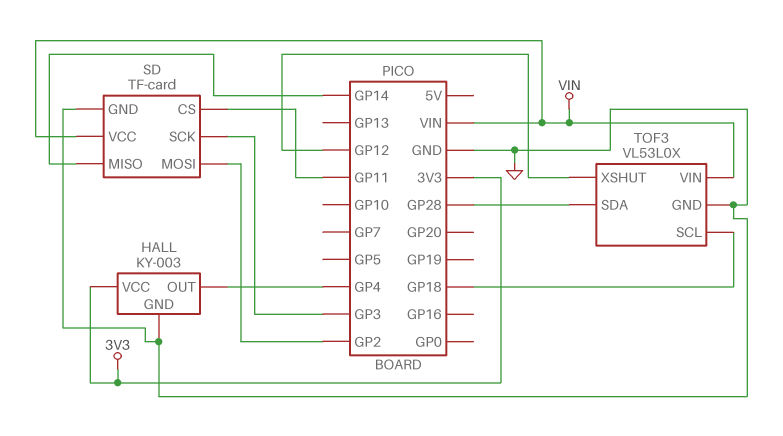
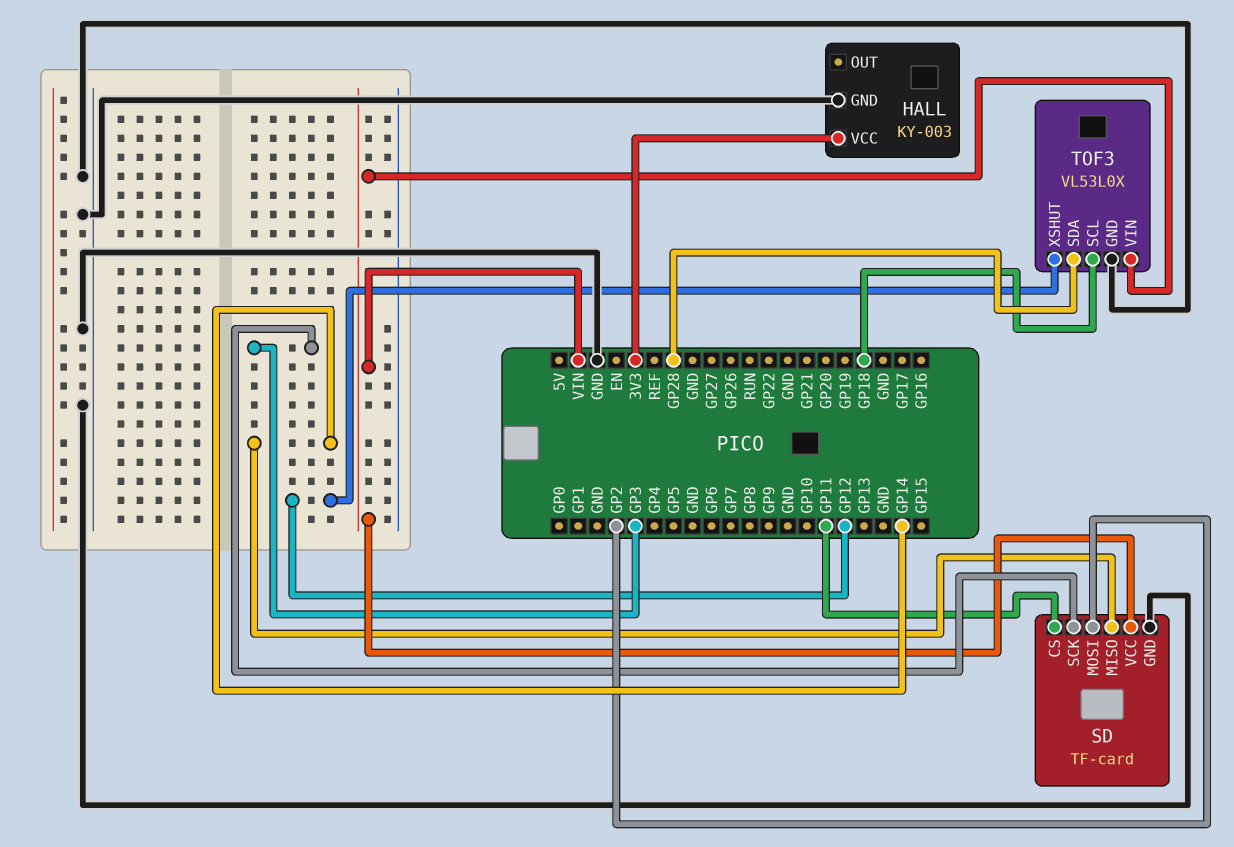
HALL pin OUT: GP4 -> none

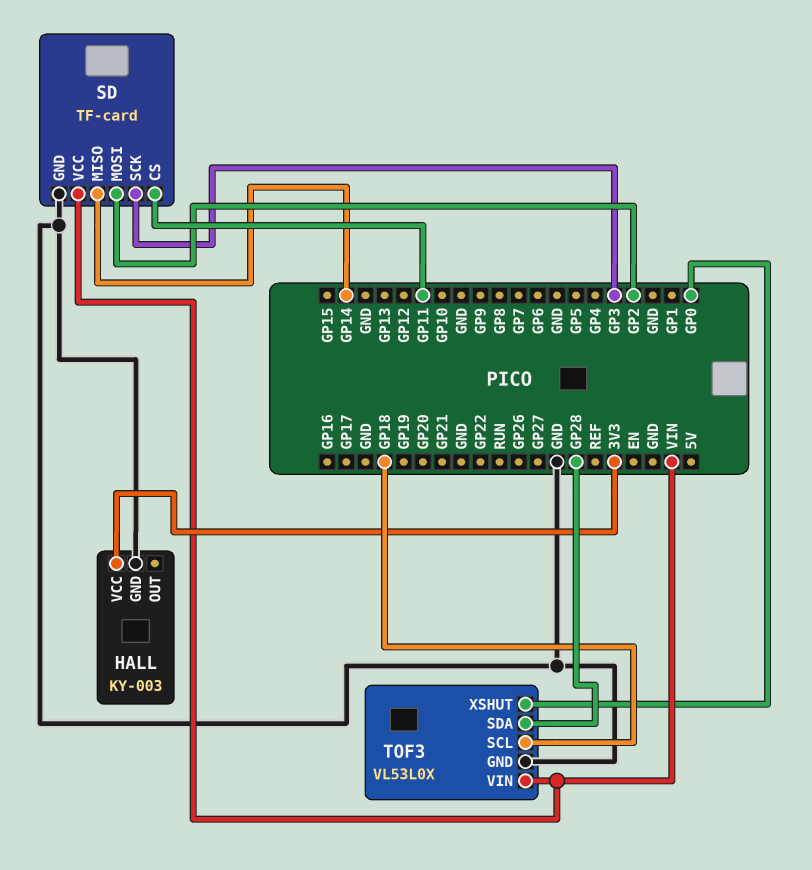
TOF3 pin XSHUT: GP12 -> GP0

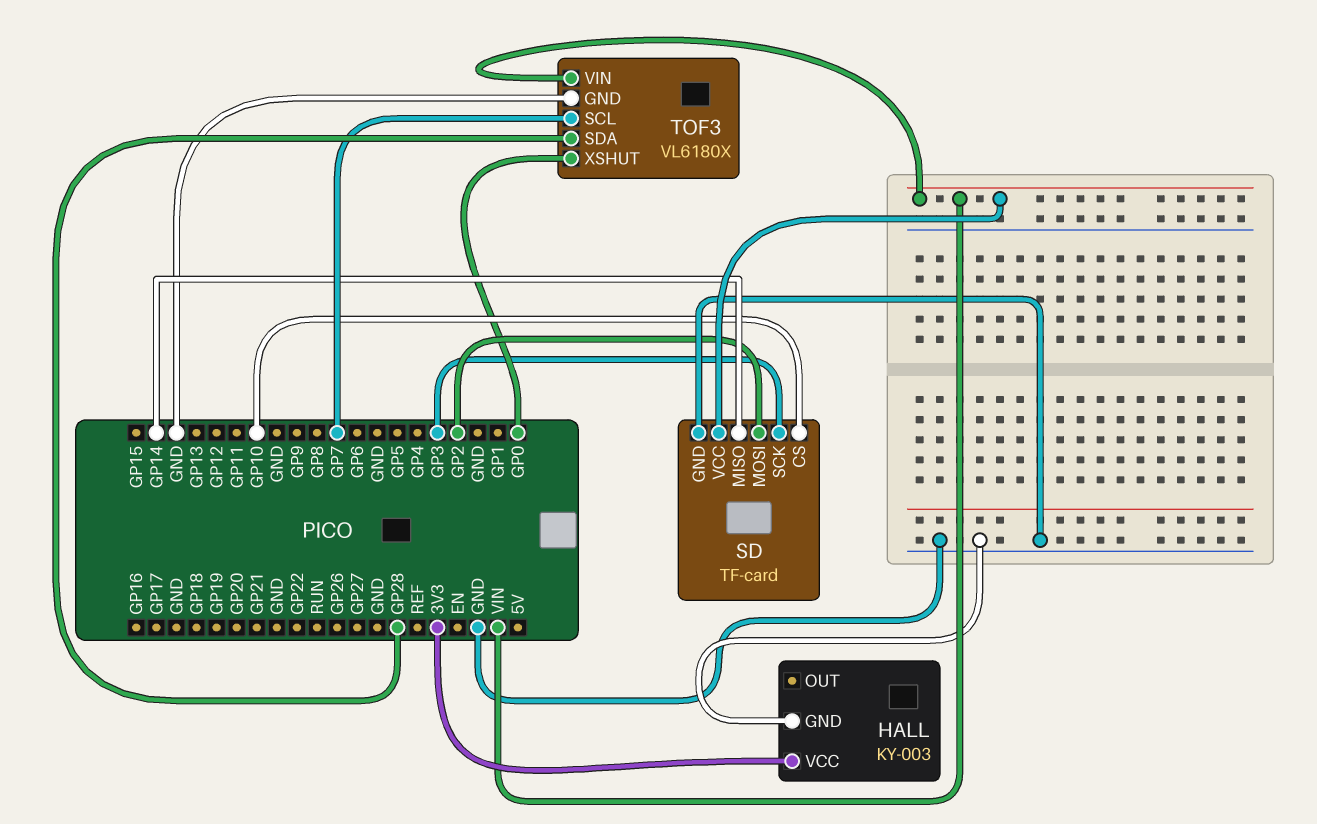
SD pin CS: GP11 -> GP10
TOF3: VL53L0X -> VL6180X
TOF3 pin SCL: GP18 -> GP7

